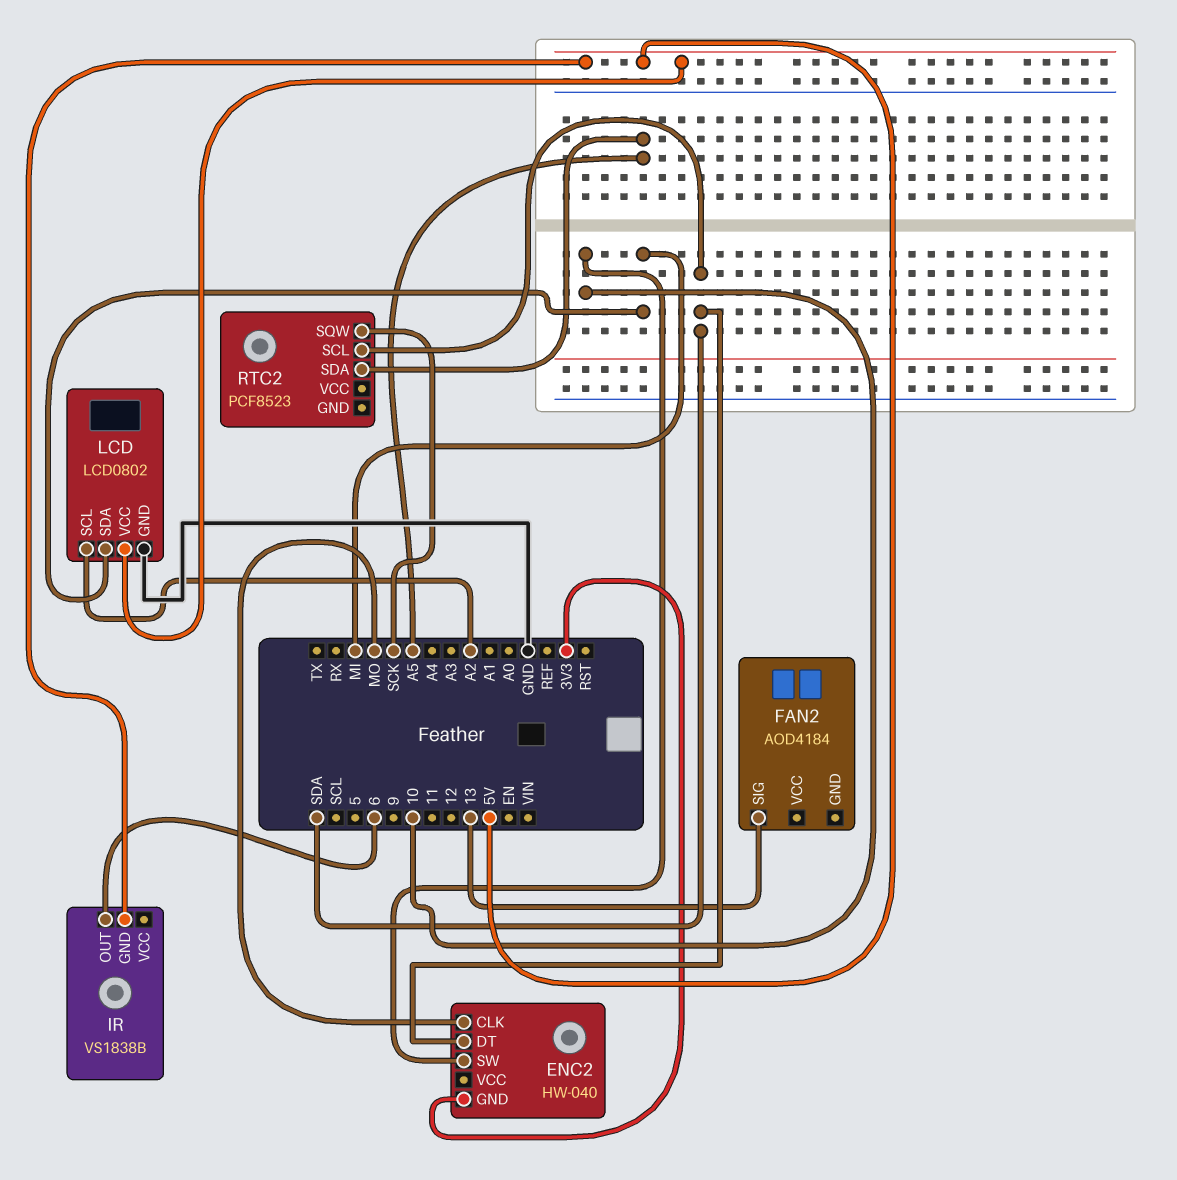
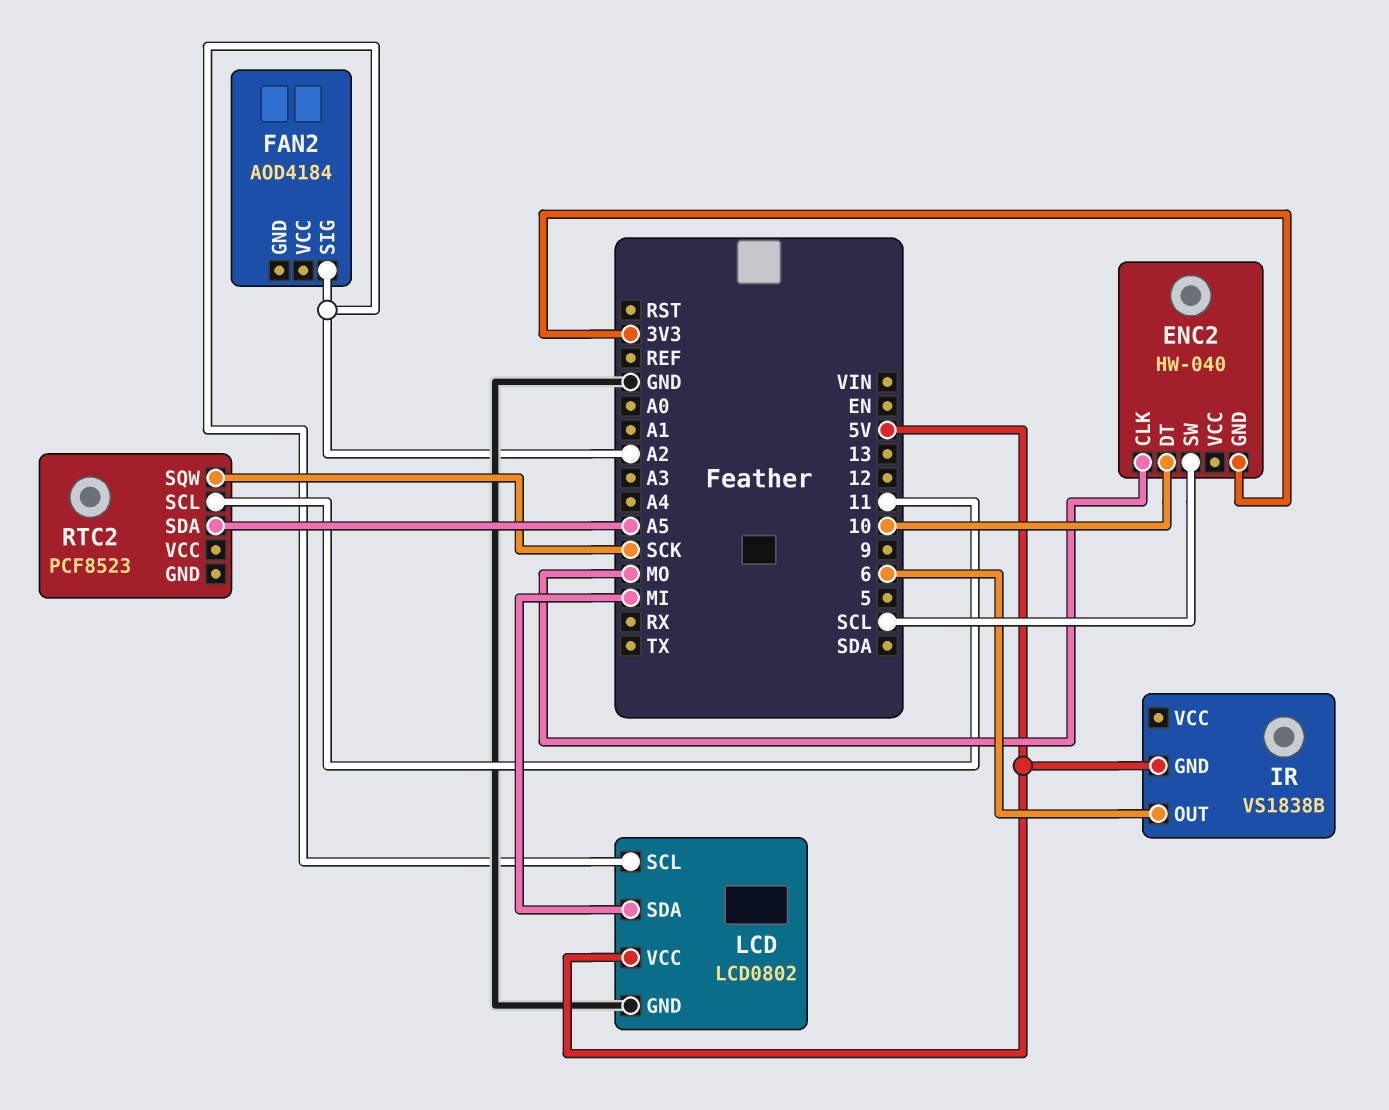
ENC2 pin DT: SDA -> 10
ENC2 pin SW: 10 -> SCL
FAN2 pin SIG: 13 -> A2
RTC2 pin SCL: SDA -> 11

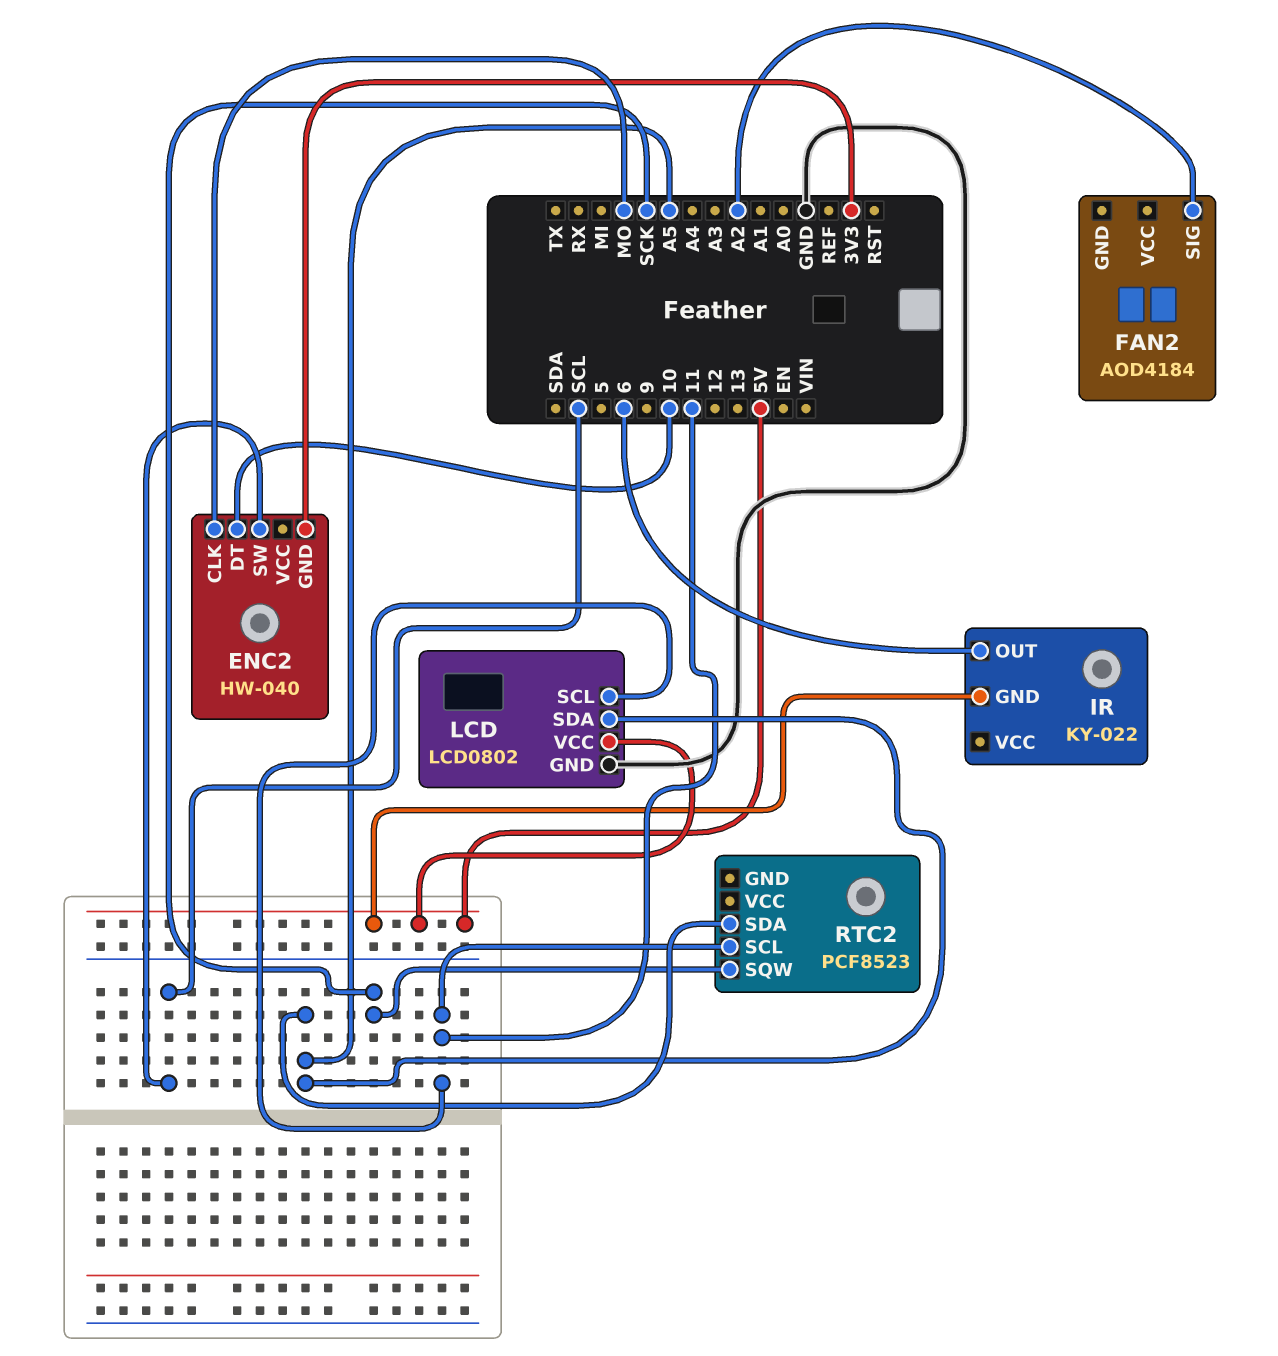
IR: VS1838B -> KY-022
LCD pin SCL: A2 -> 11
LCD pin SDA: MI -> A5

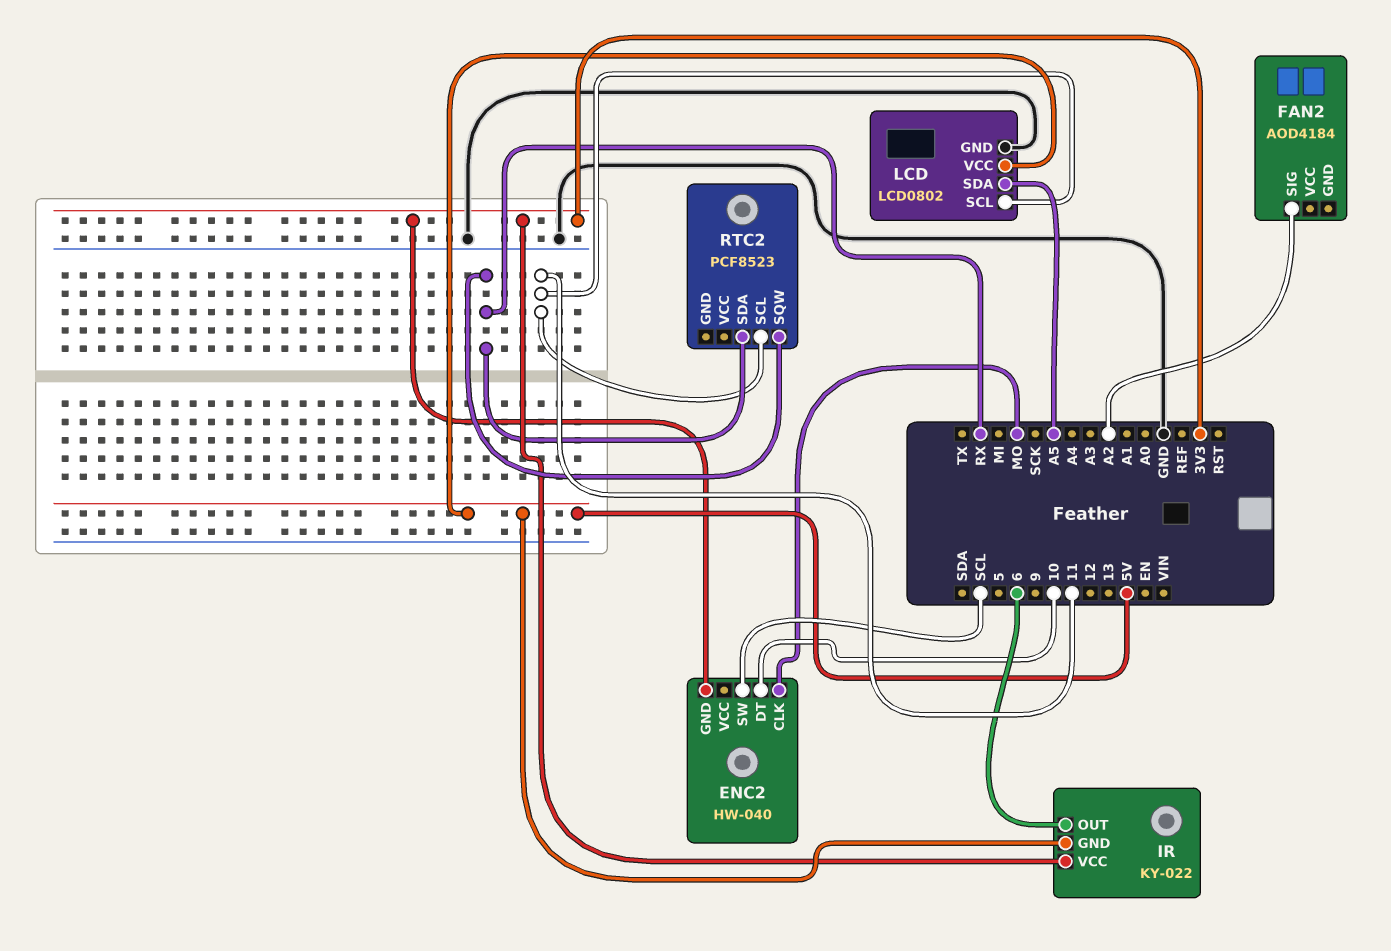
IR pin VCC: none -> 3V3
RTC2 pin SDA: A5 -> RX
RTC2 pin SQW: SCK -> RX

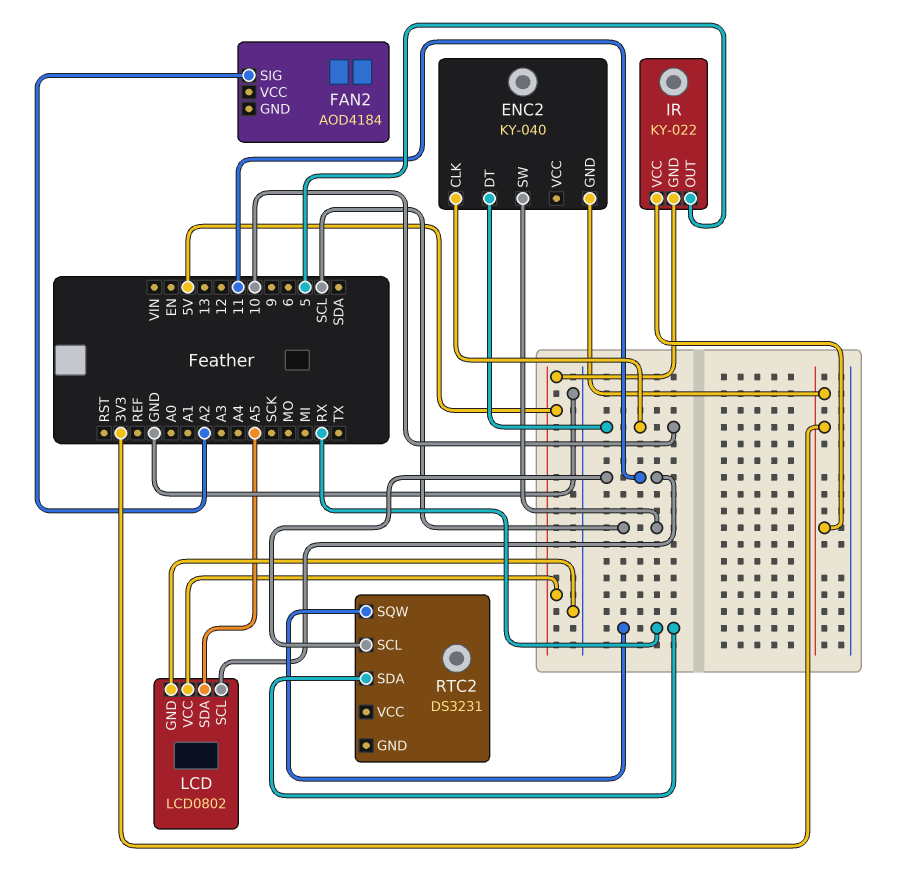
ENC2: HW-040 -> KY-040
ENC2 pin CLK: MO -> 10
IR pin OUT: 6 -> 5
RTC2: PCF8523 -> DS3231

